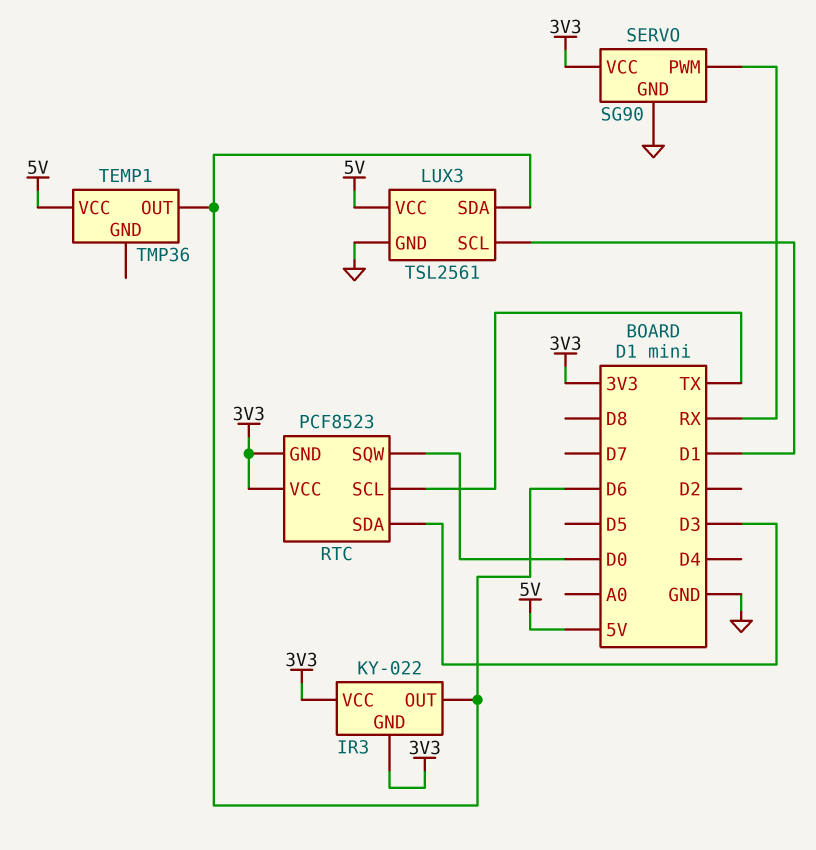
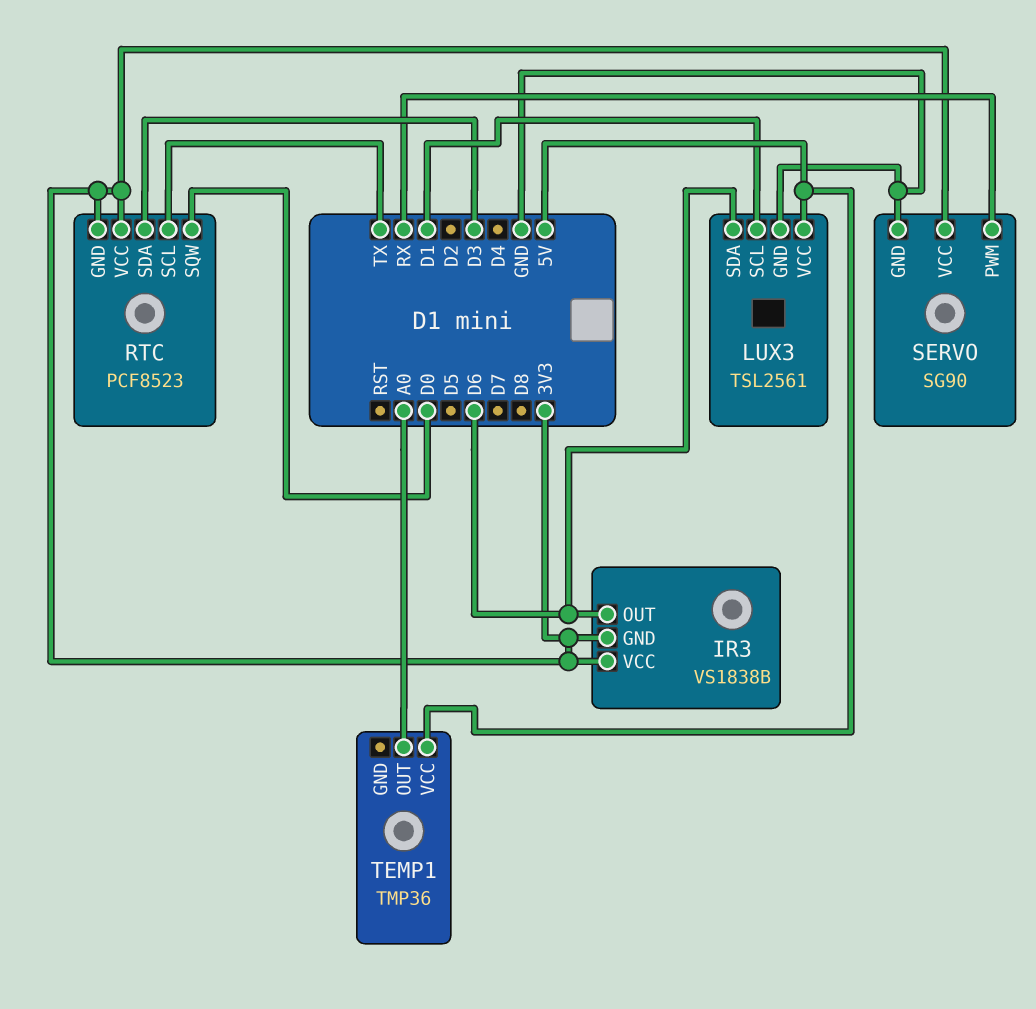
IR3: KY-022 -> VS1838B
TEMP1 pin OUT: D6 -> A0

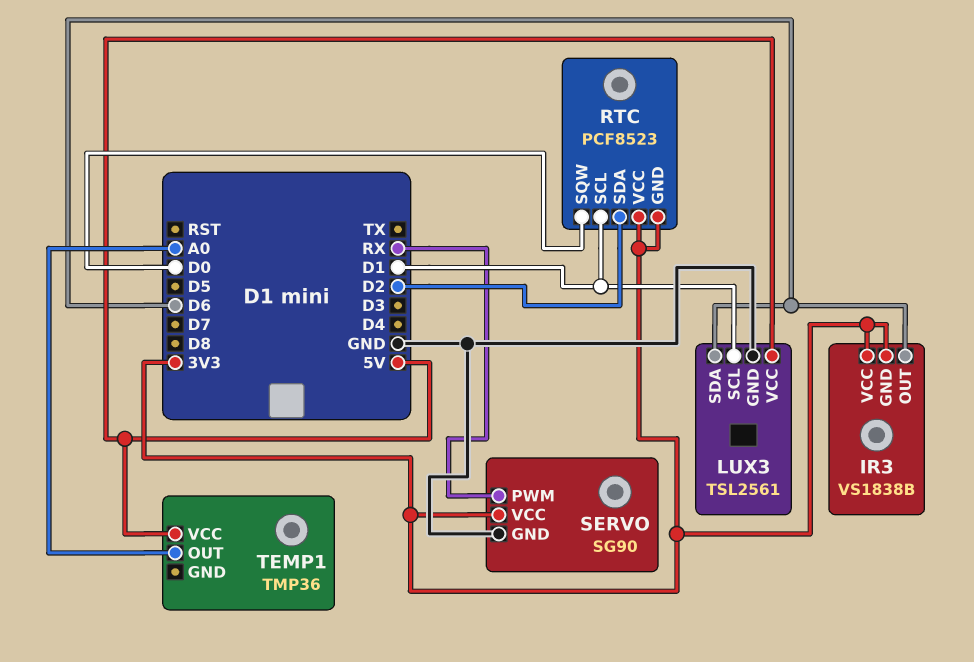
RTC pin SCL: TX -> D1
RTC pin SDA: D3 -> D2

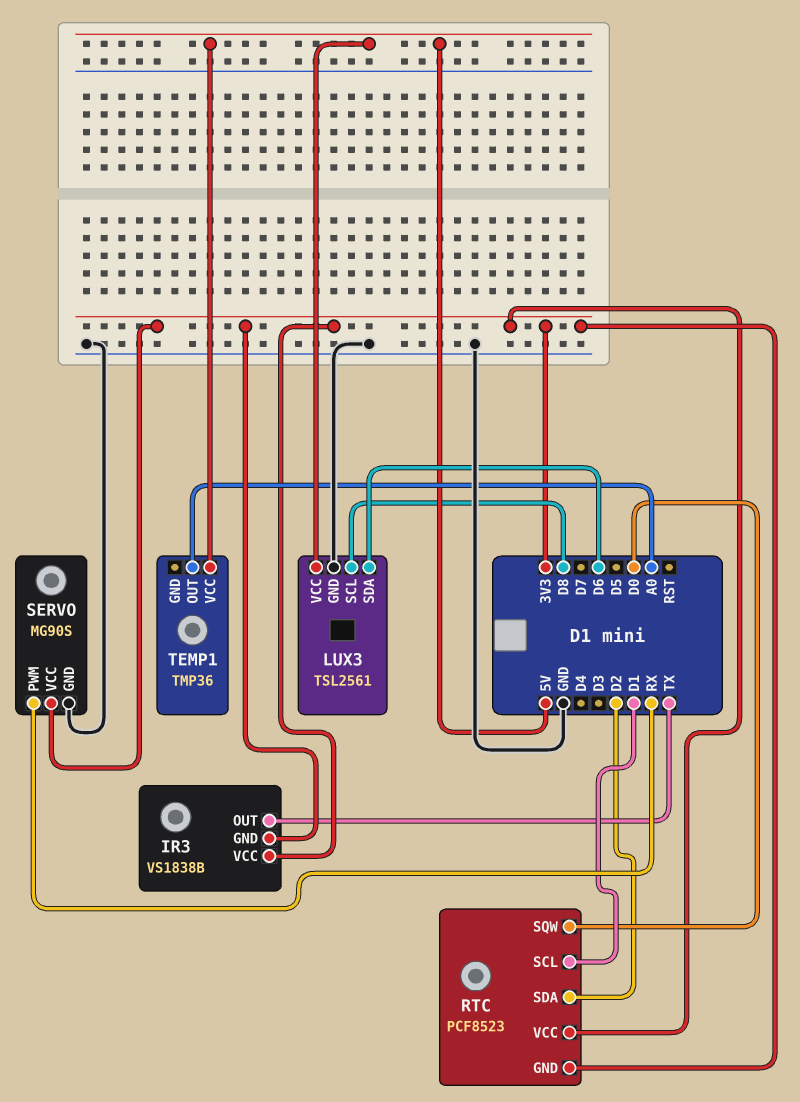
IR3 pin OUT: D6 -> TX
LUX3 pin SCL: D1 -> D8
SERVO: SG90 -> MG90S

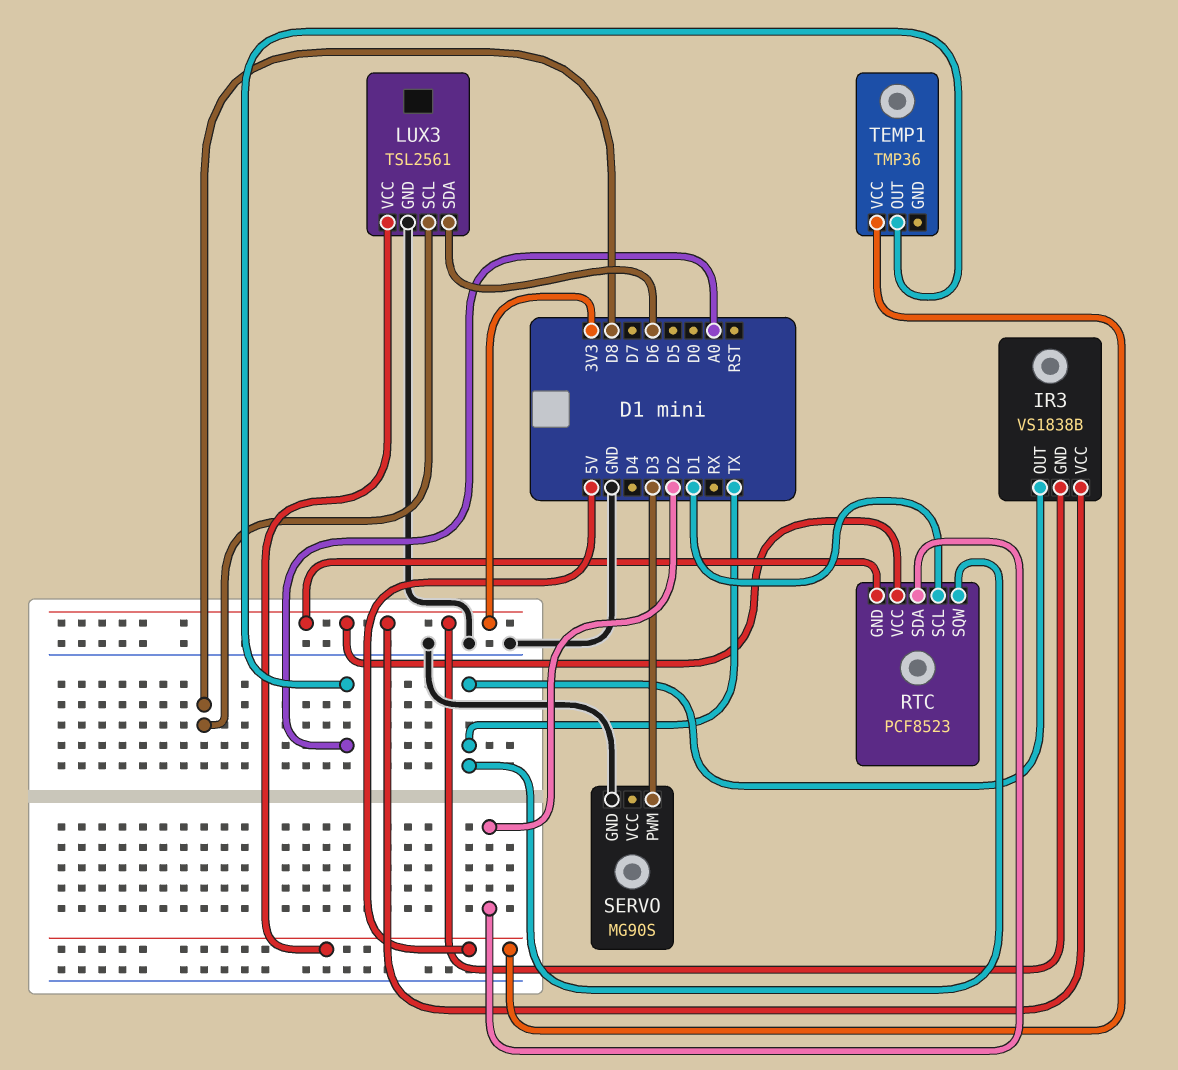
RTC pin SQW: D0 -> TX
SERVO pin PWM: RX -> D3
SERVO pin VCC: 3V3 -> none

